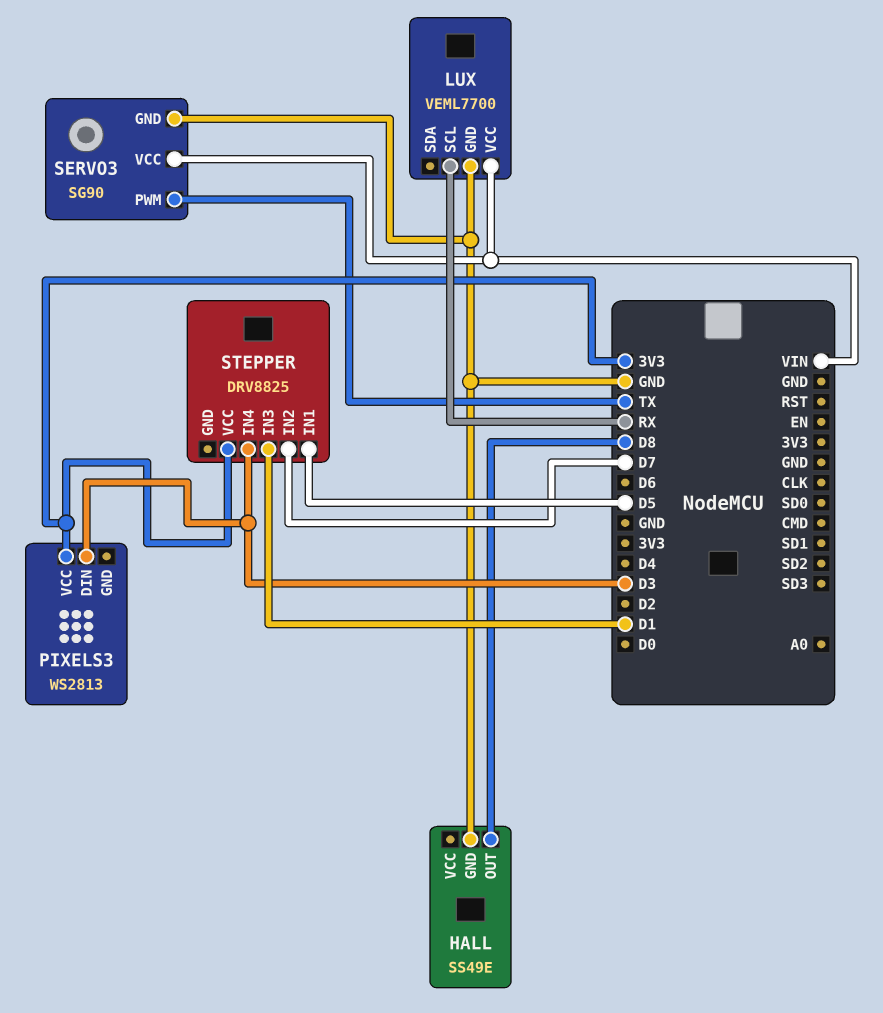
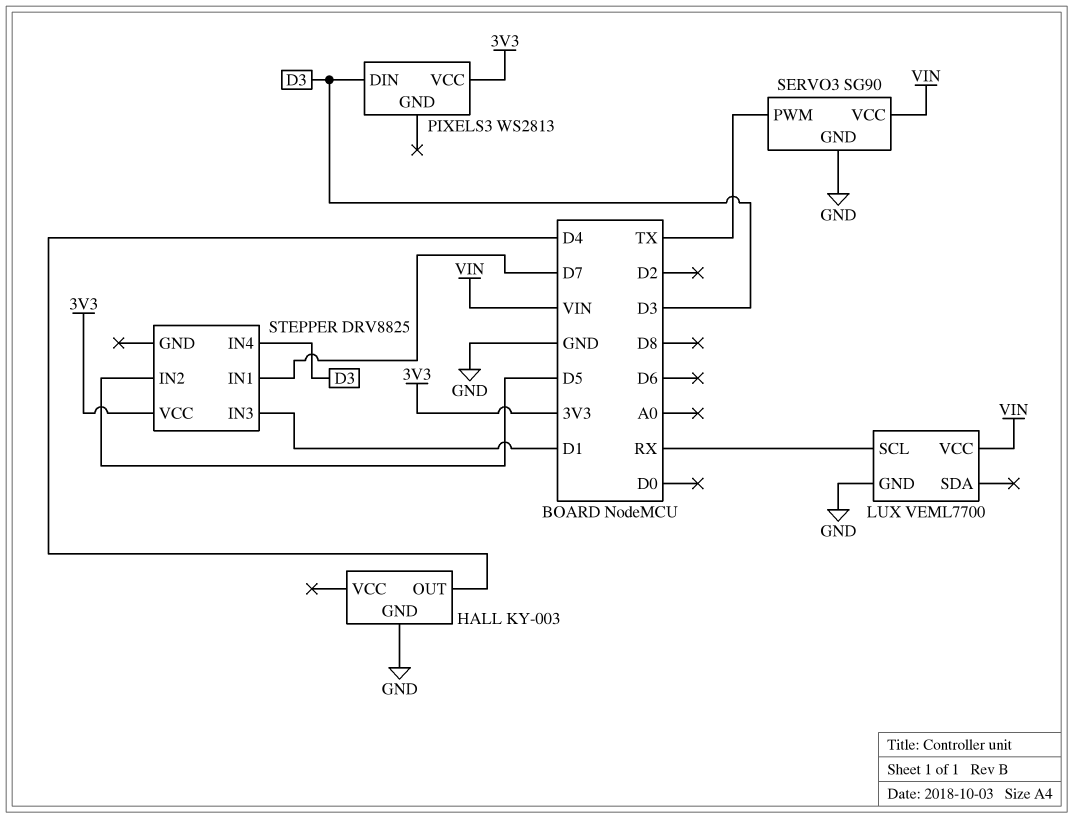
HALL: SS49E -> KY-003
HALL pin OUT: D8 -> D4
STEPPER pin IN1: D5 -> D7
STEPPER pin IN2: D7 -> D5

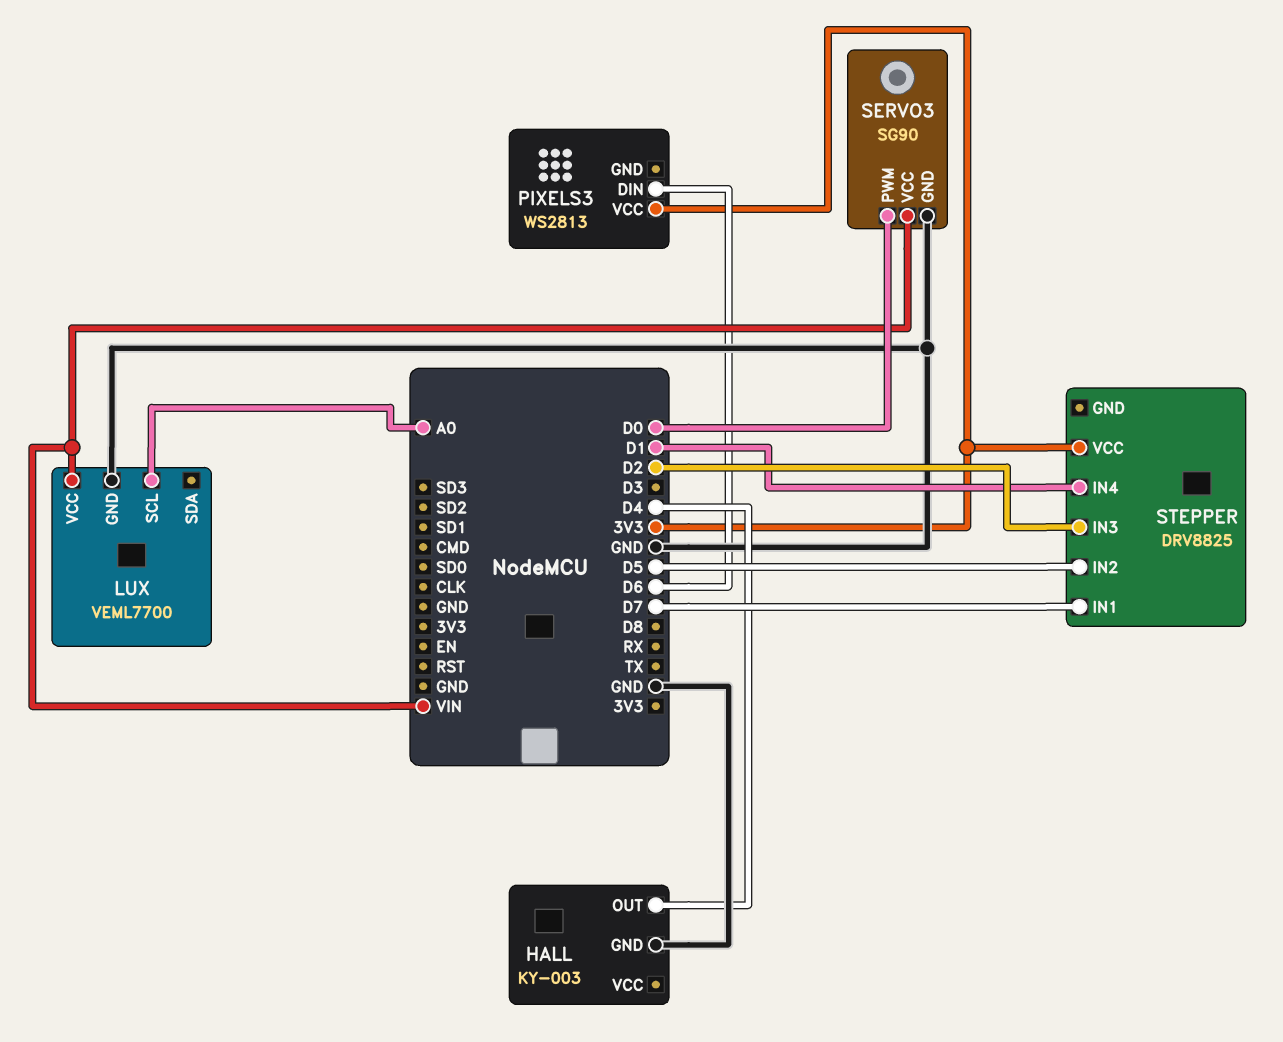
LUX pin SCL: RX -> A0
PIXELS3 pin DIN: D3 -> D6
SERVO3 pin PWM: TX -> D0
STEPPER pin IN3: D1 -> D2
STEPPER pin IN4: D3 -> D1

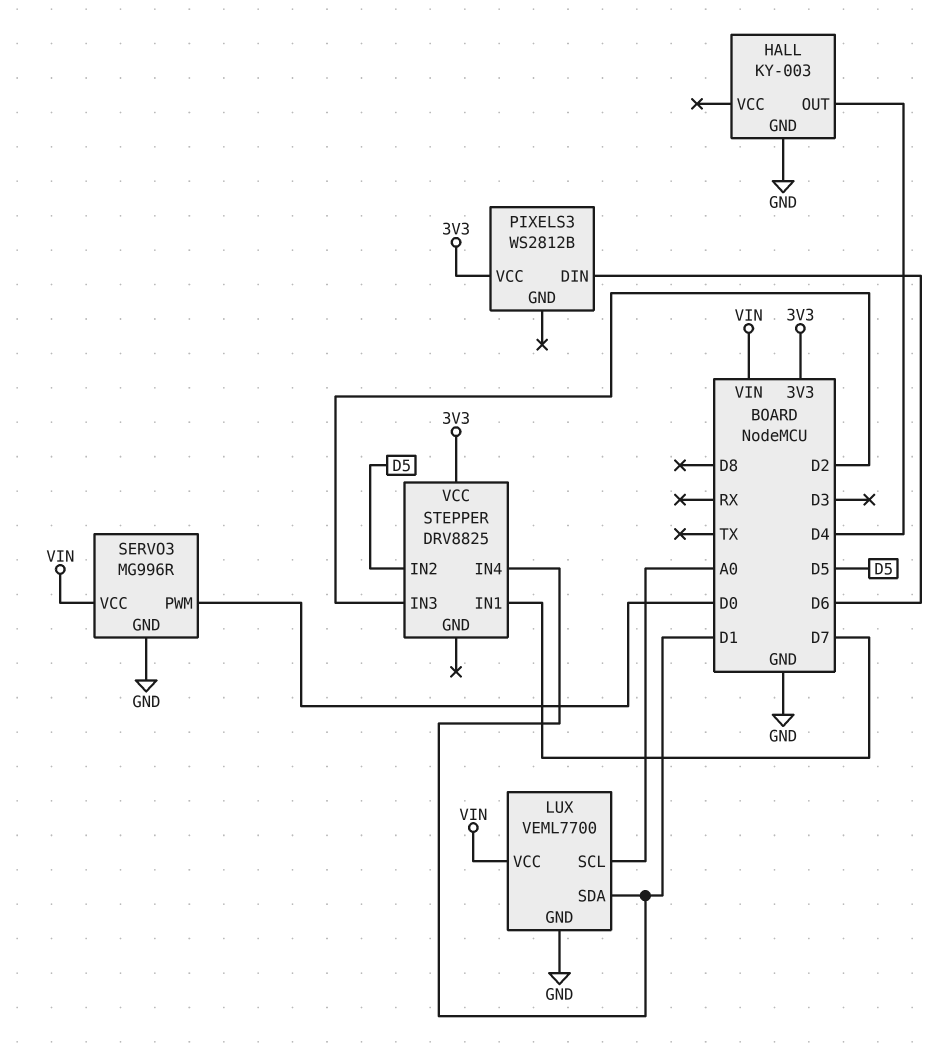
LUX pin SDA: none -> D1
PIXELS3: WS2813 -> WS2812B
SERVO3: SG90 -> MG996R

